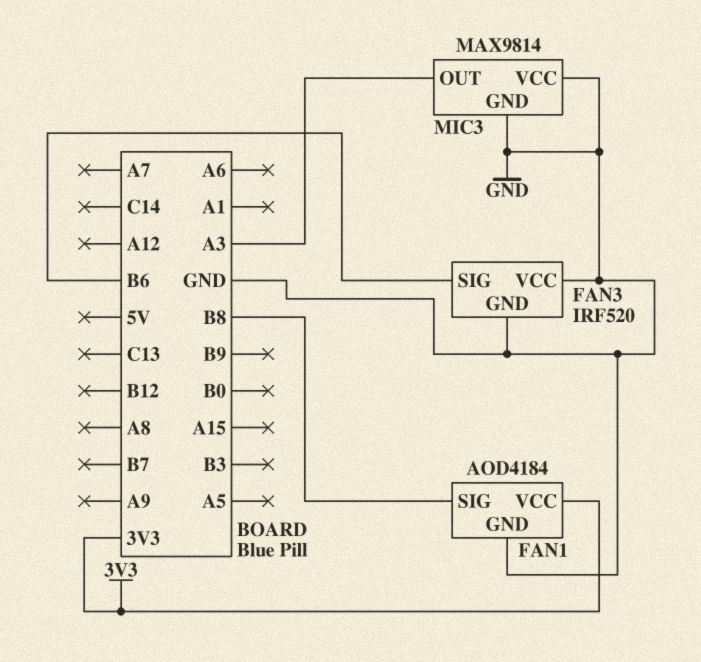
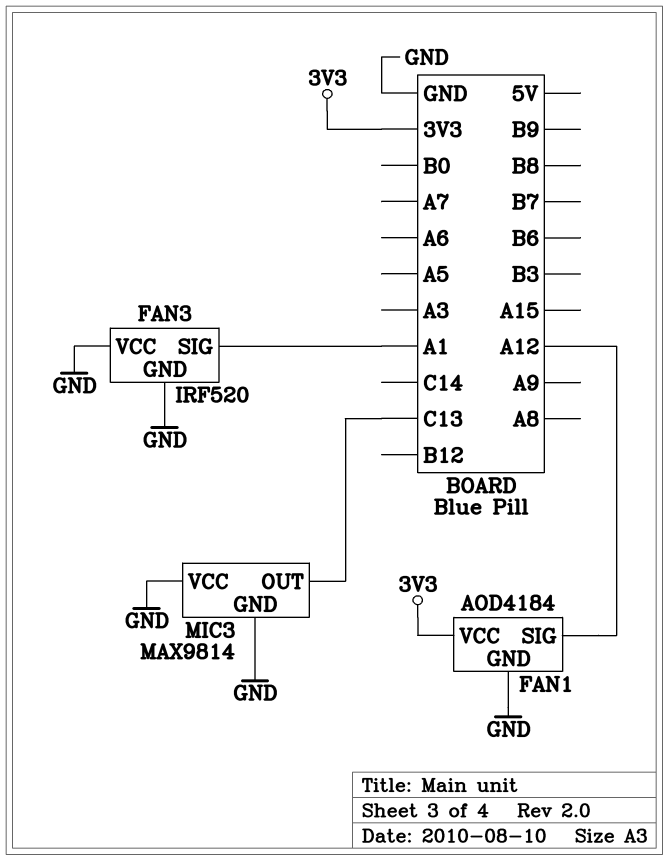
FAN1 pin SIG: B8 -> A12
FAN3 pin SIG: B6 -> A1
MIC3 pin OUT: A3 -> C13

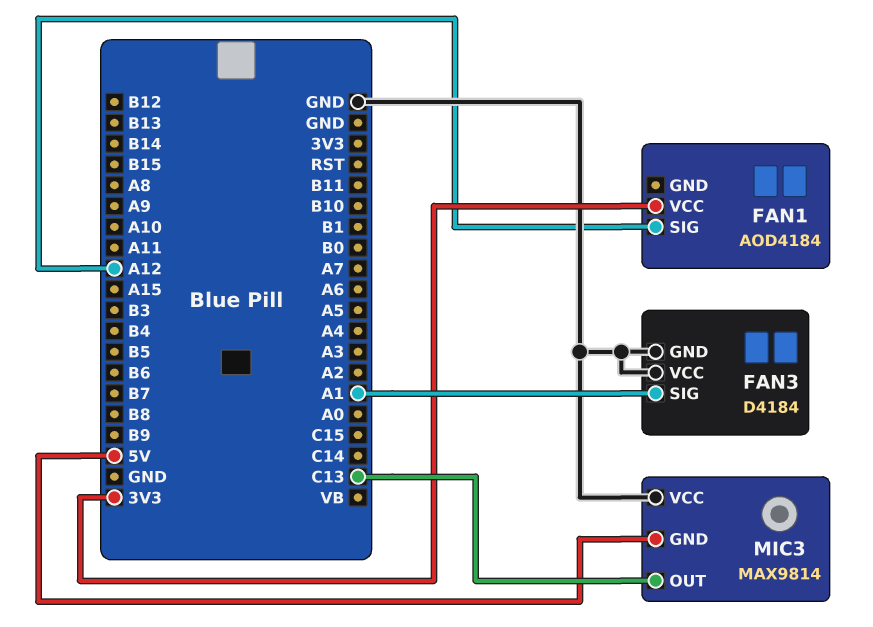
FAN1 pin GND: GND -> none
FAN3: IRF520 -> D4184
MIC3 pin GND: GND -> 5V

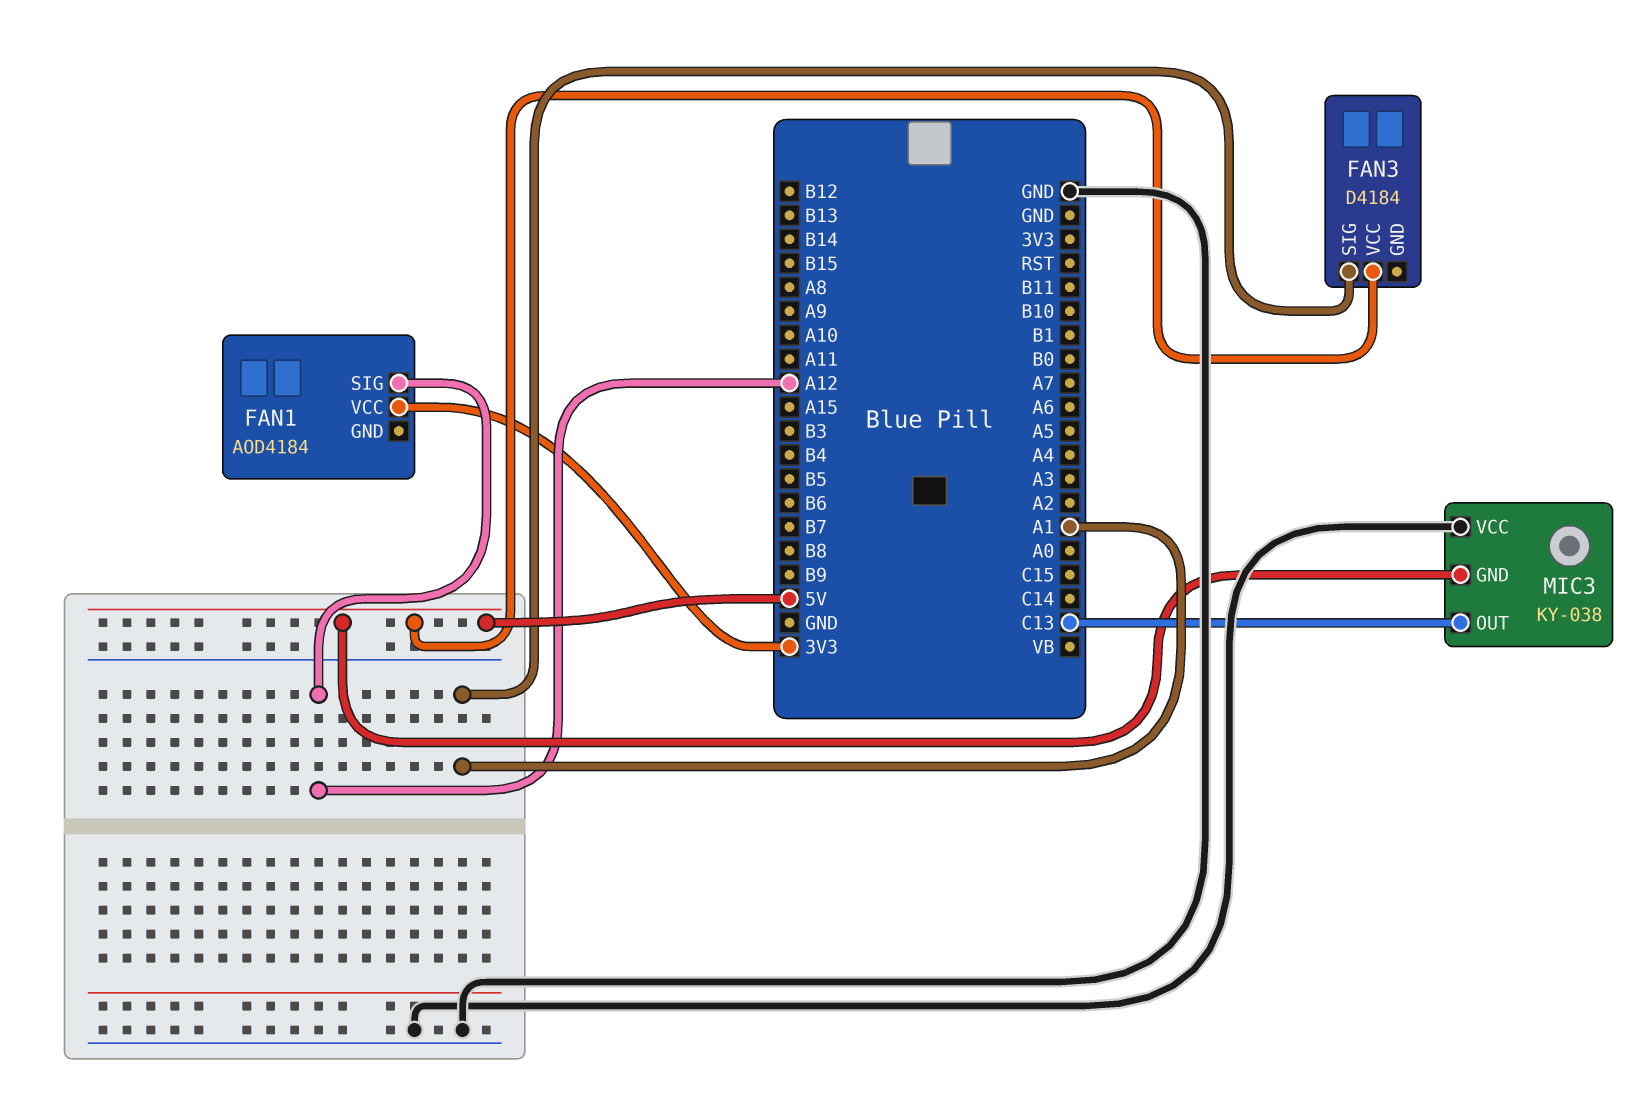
FAN3 pin GND: GND -> none
FAN3 pin VCC: GND -> 5V
MIC3: MAX9814 -> KY-038

